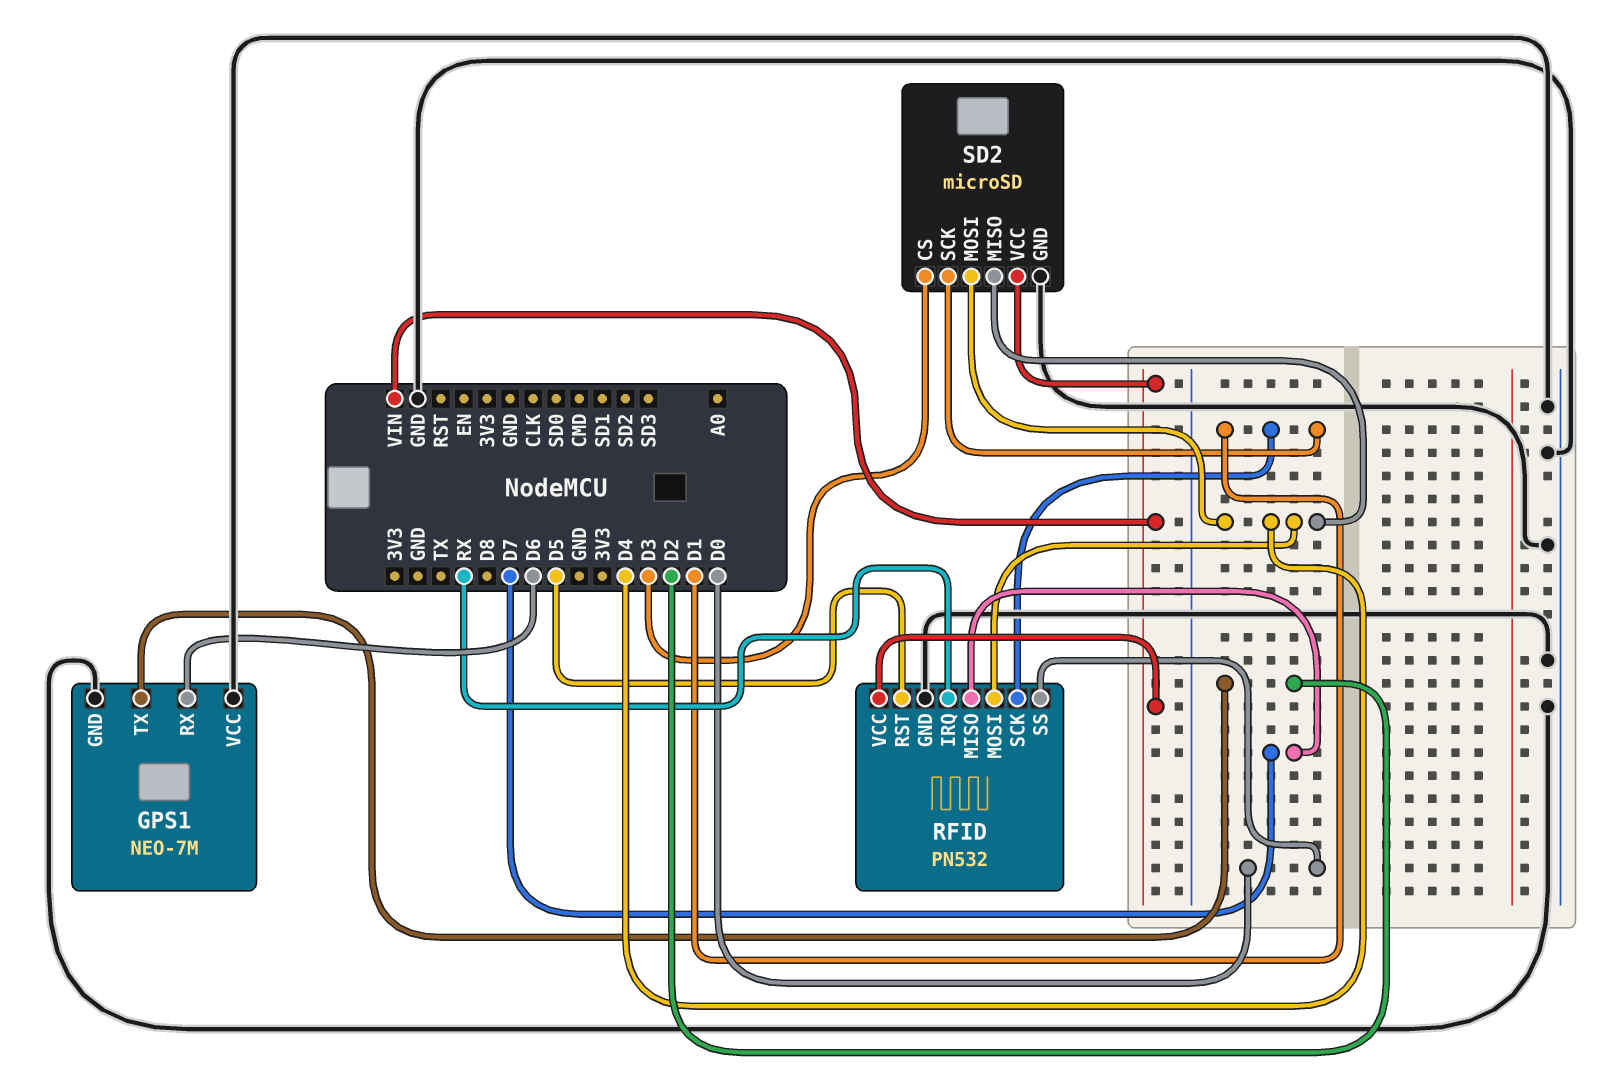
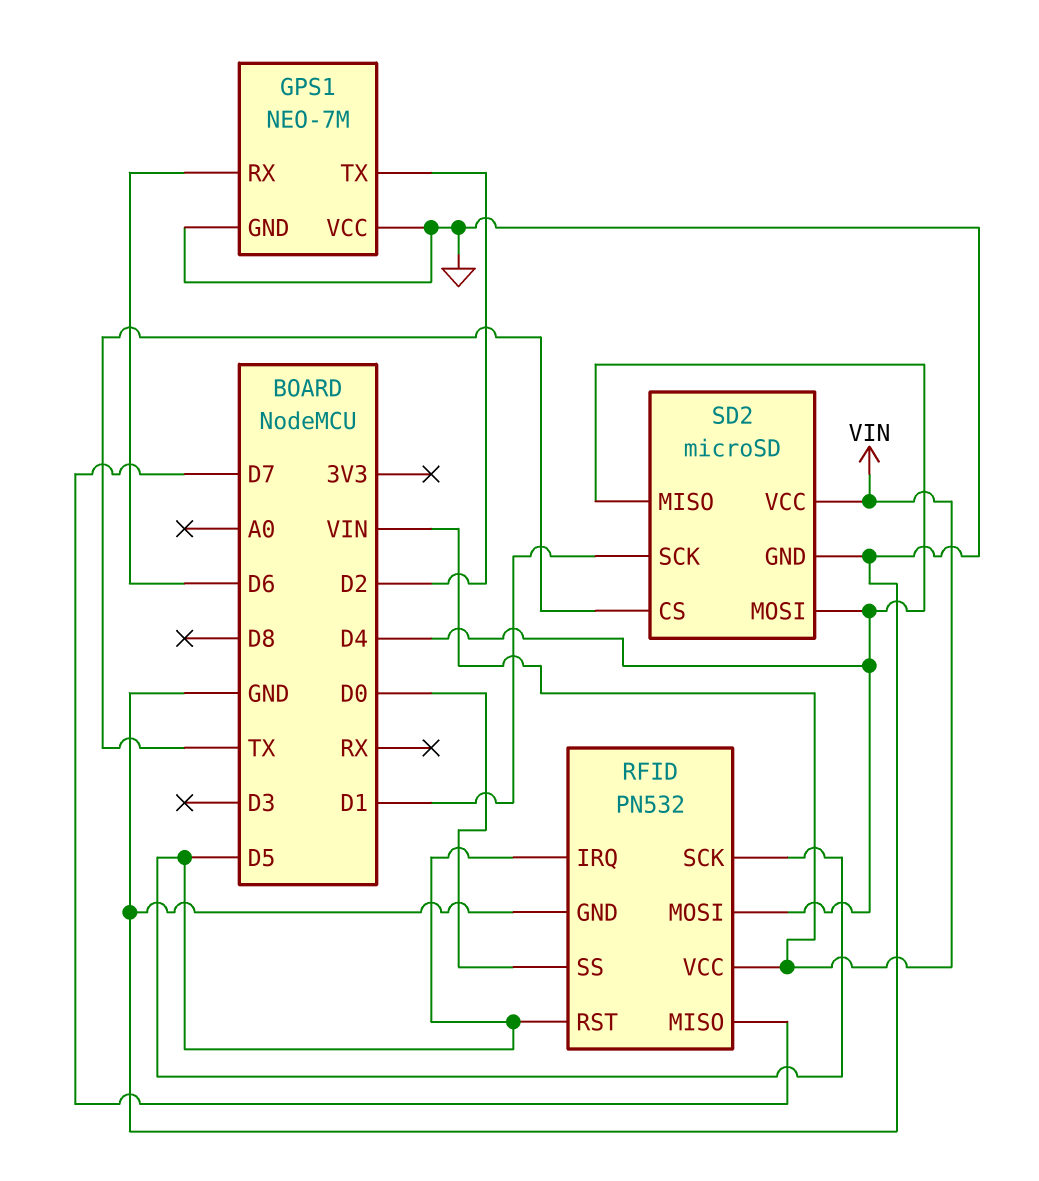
RFID pin IRQ: RX -> D5
RFID pin SCK: D1 -> D5
SD2 pin CS: D3 -> TX

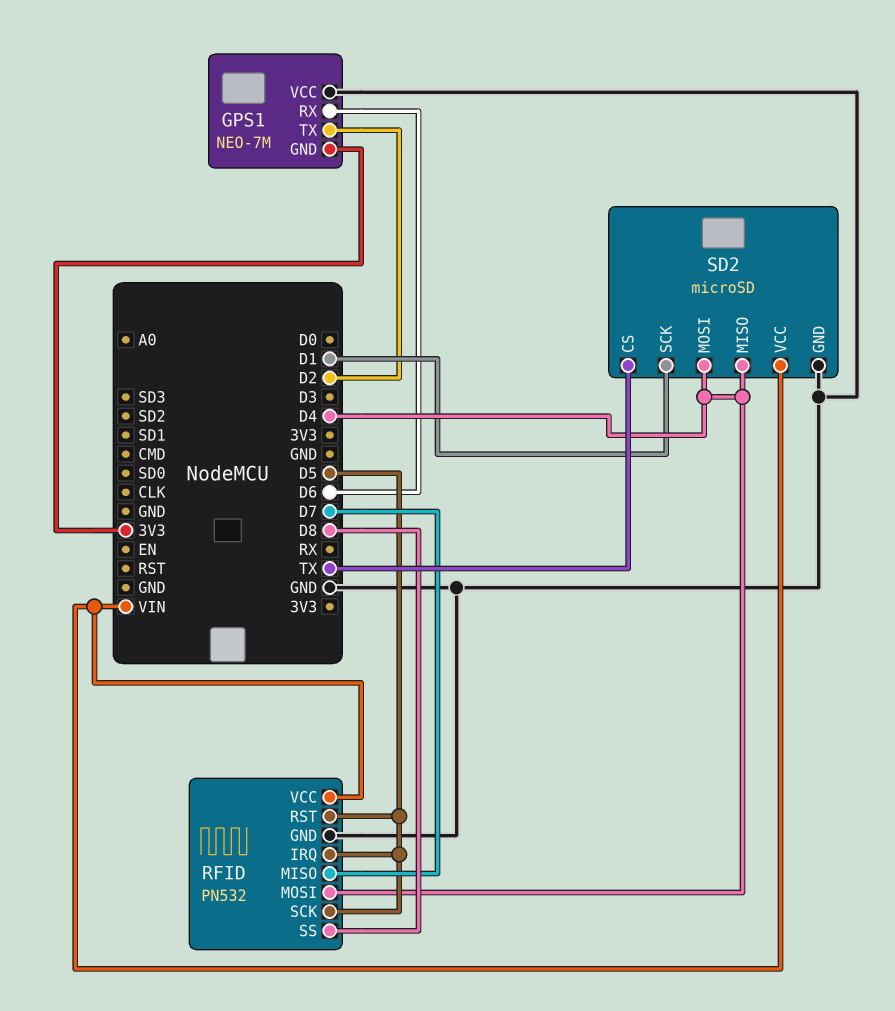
GPS1 pin GND: GND -> 3V3
RFID pin SS: D0 -> D8

